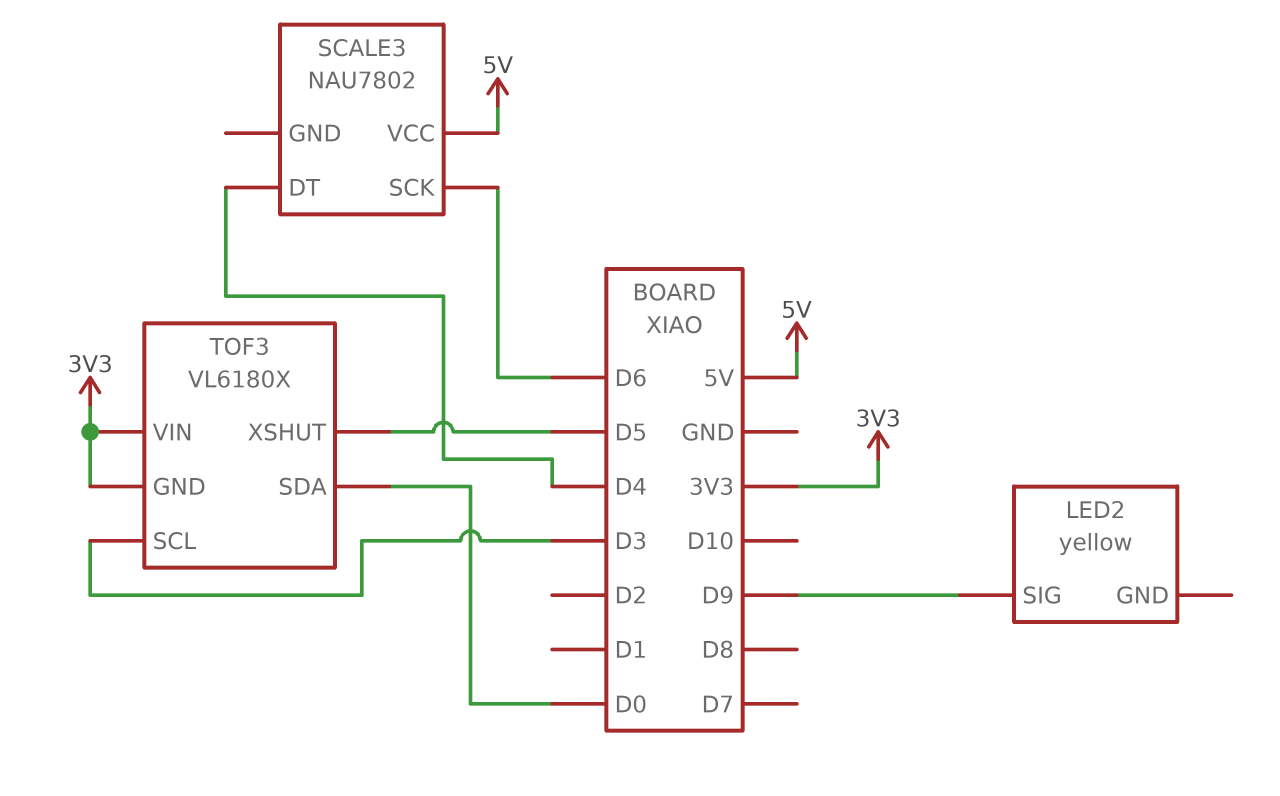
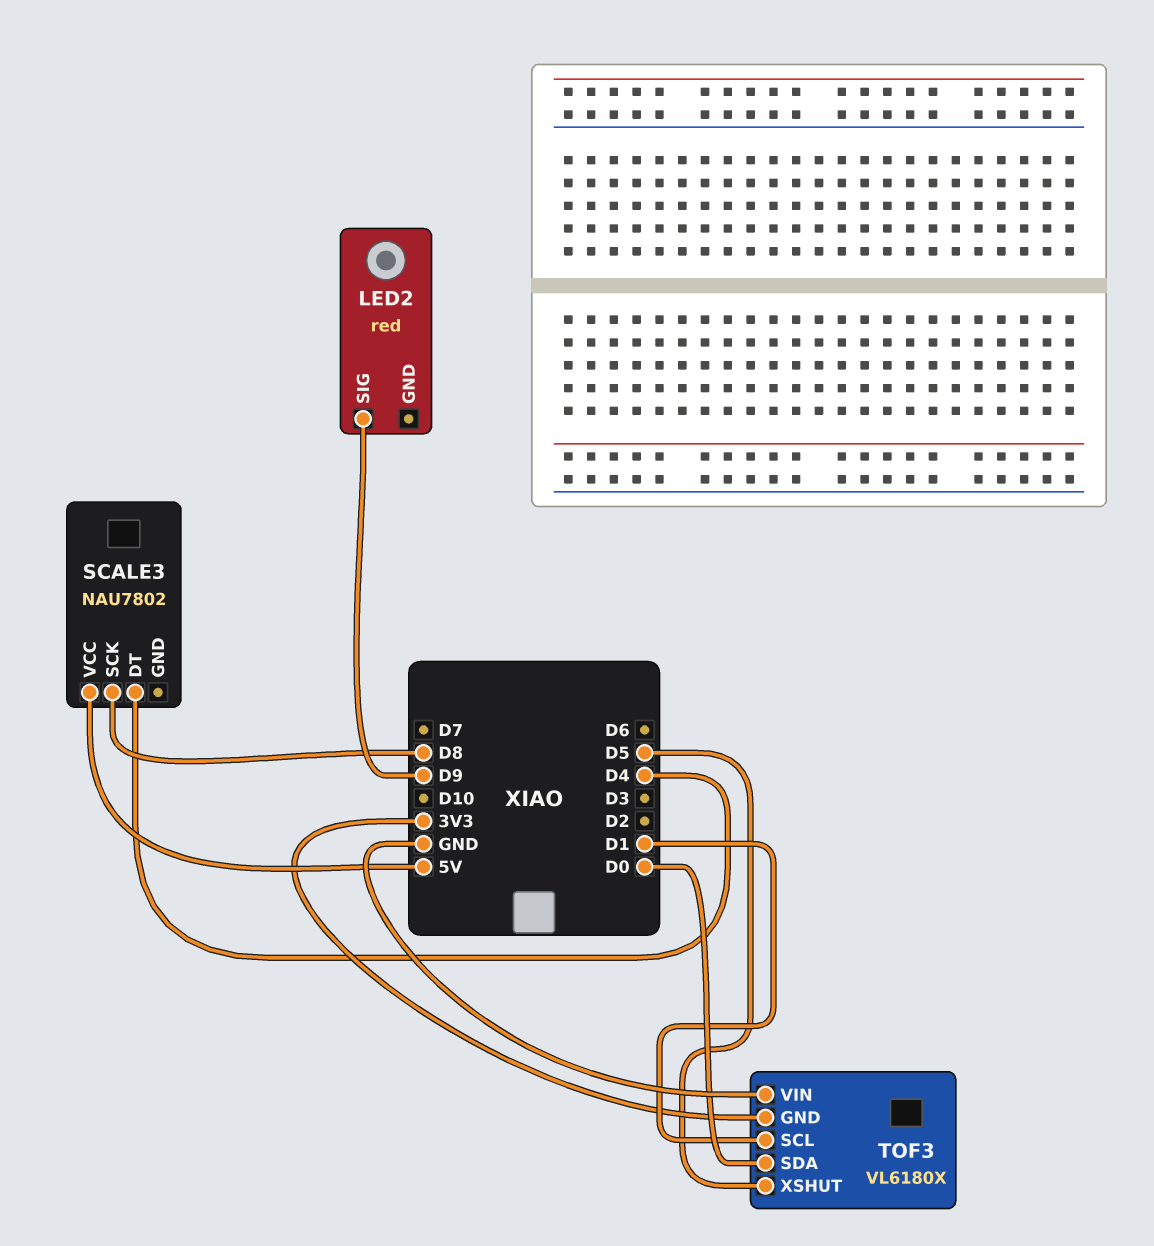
LED2: yellow -> red
SCALE3 pin SCK: D6 -> D8
TOF3 pin SCL: D3 -> D1
TOF3 pin VIN: 3V3 -> GND

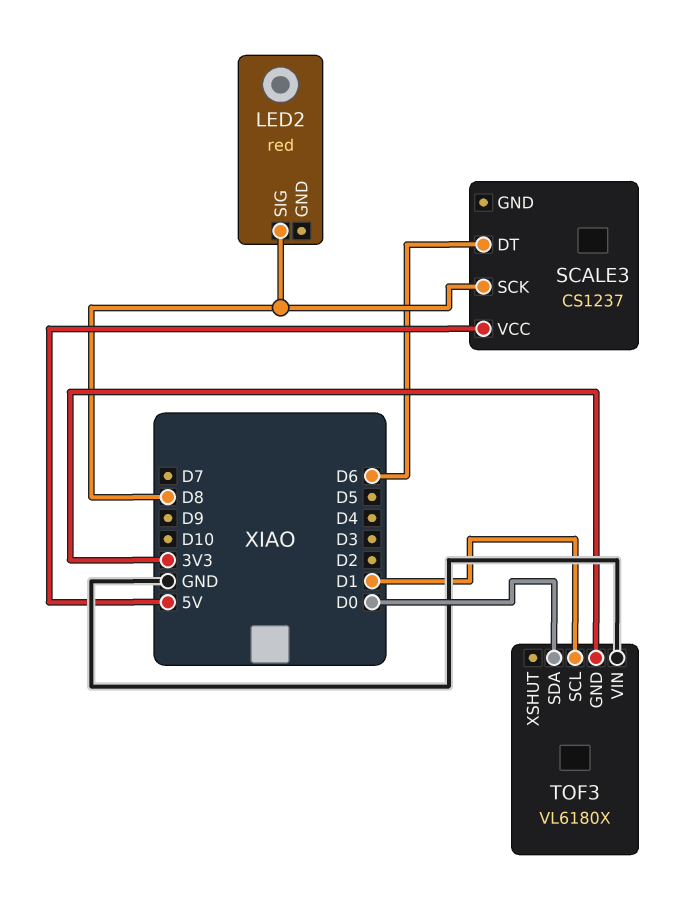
LED2 pin SIG: D9 -> D8
SCALE3: NAU7802 -> CS1237
SCALE3 pin DT: D4 -> D6
TOF3 pin XSHUT: D5 -> none

